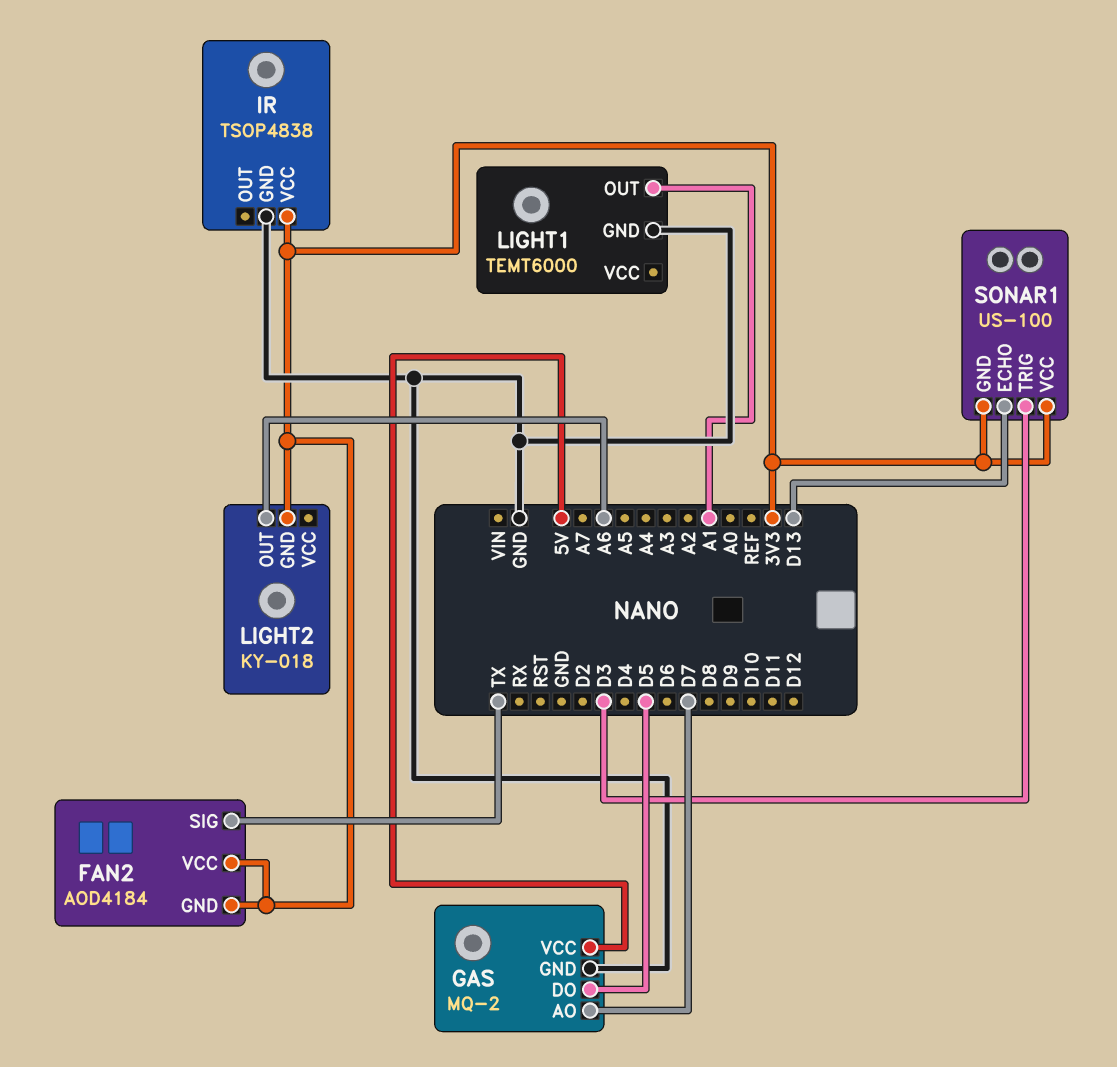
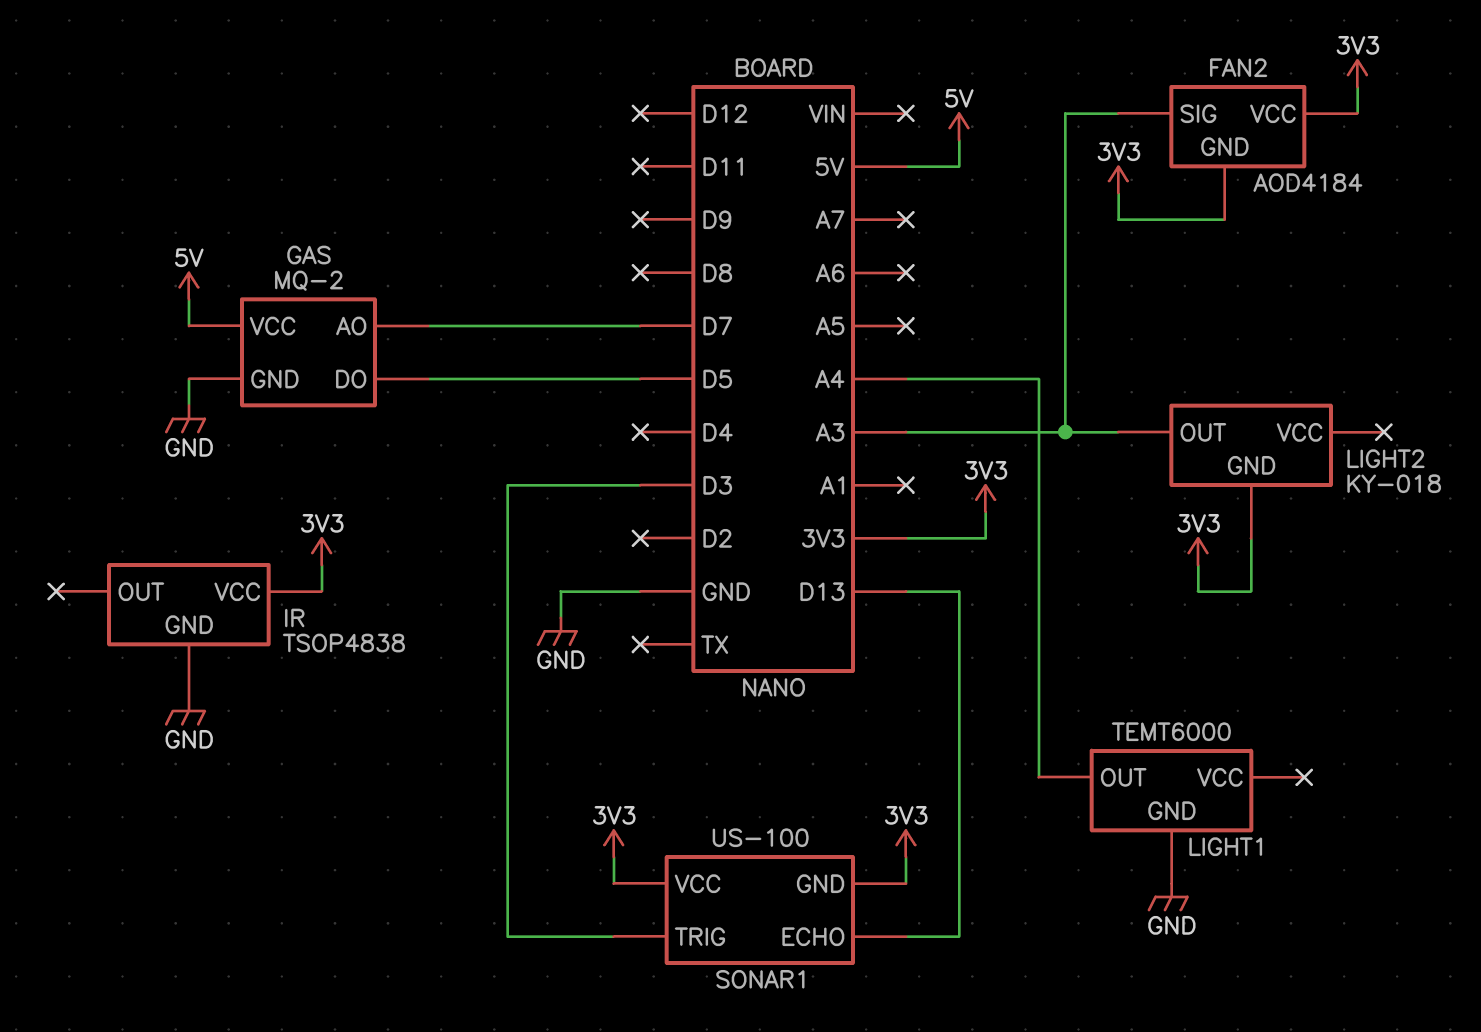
FAN2 pin SIG: TX -> A3
LIGHT1 pin OUT: A1 -> A4
LIGHT2 pin OUT: A6 -> A3

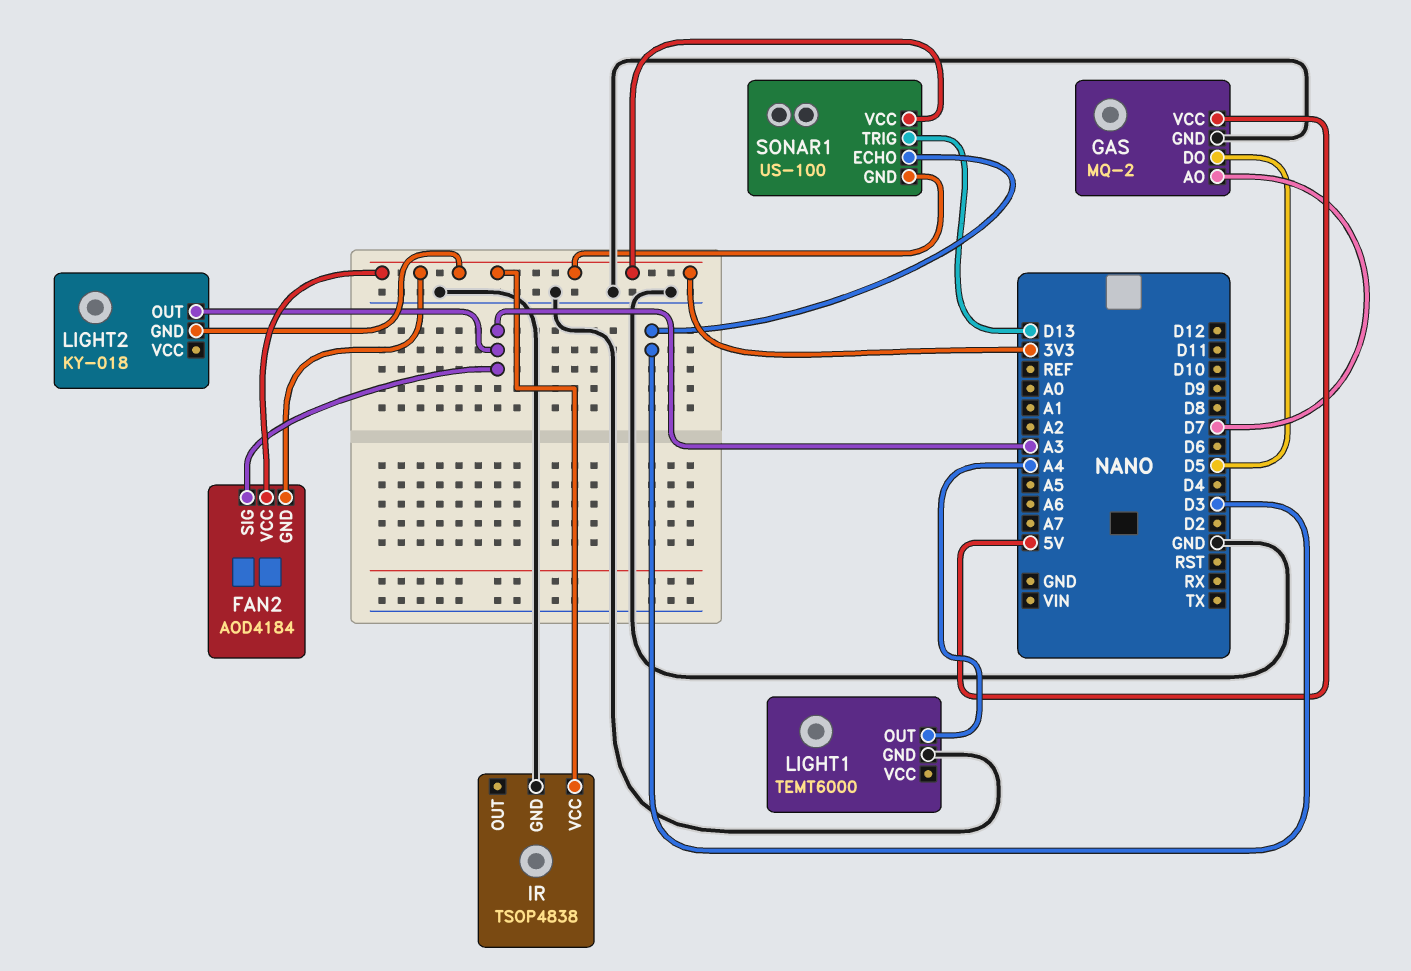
SONAR1 pin ECHO: D13 -> D3
SONAR1 pin TRIG: D3 -> D13

